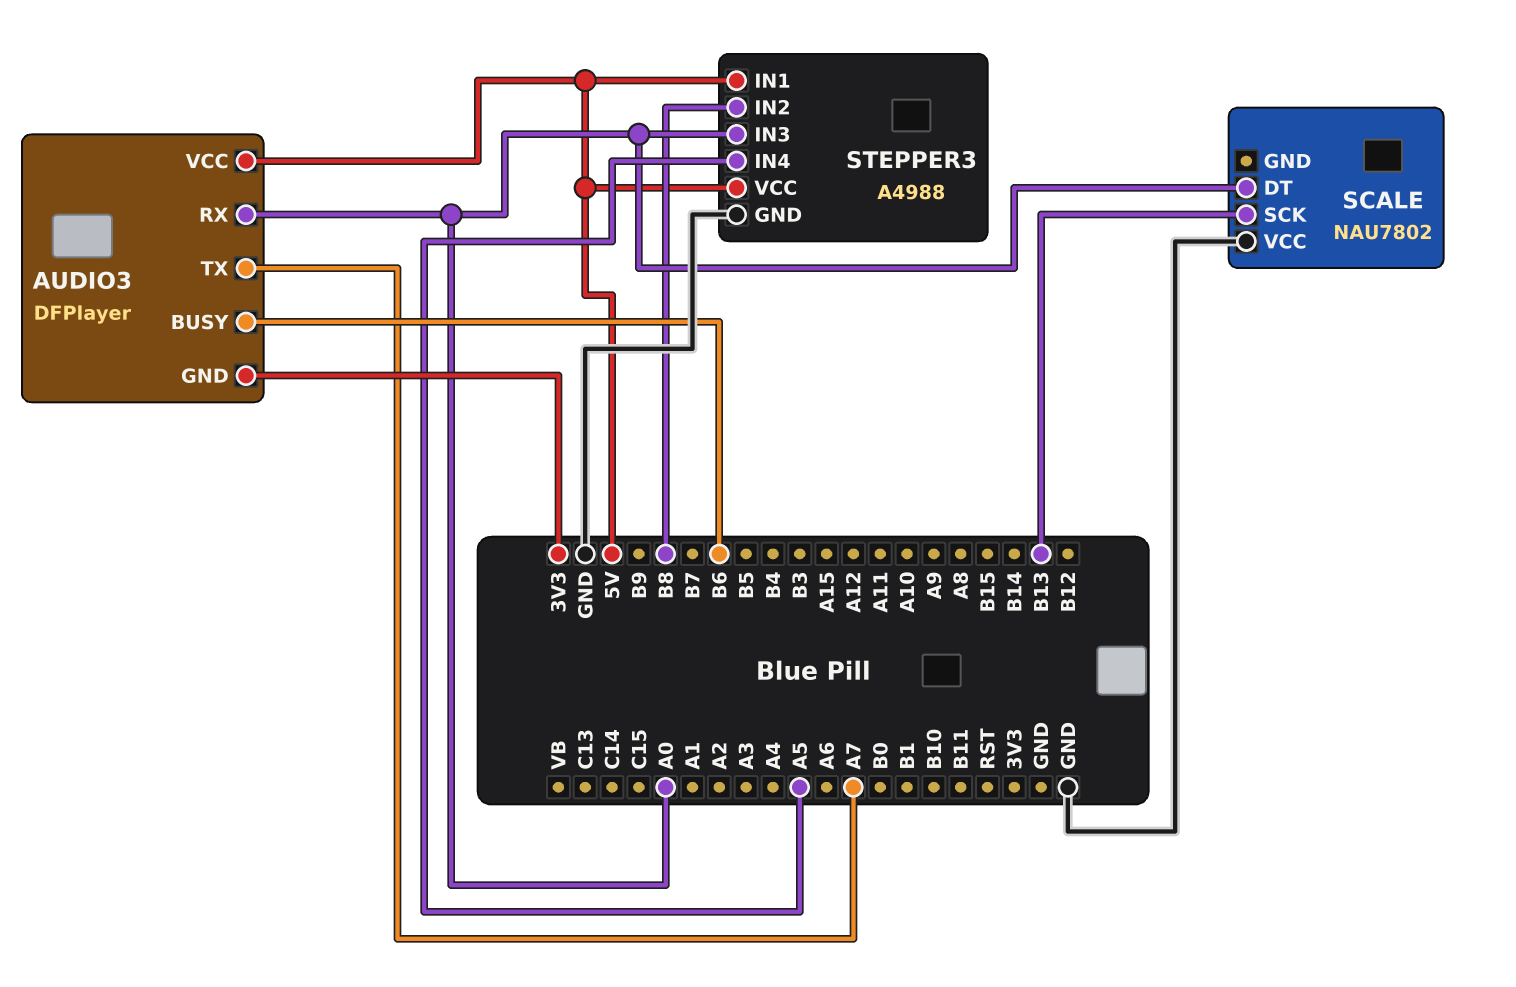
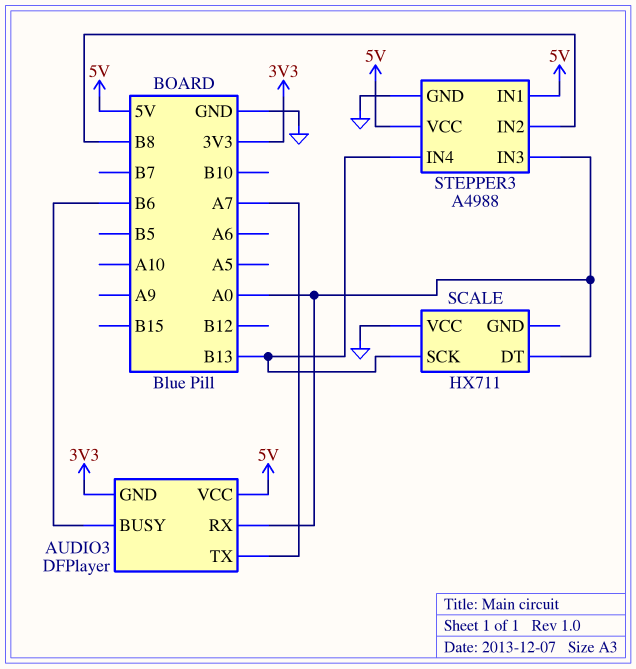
SCALE: NAU7802 -> HX711
STEPPER3 pin IN4: A5 -> B13

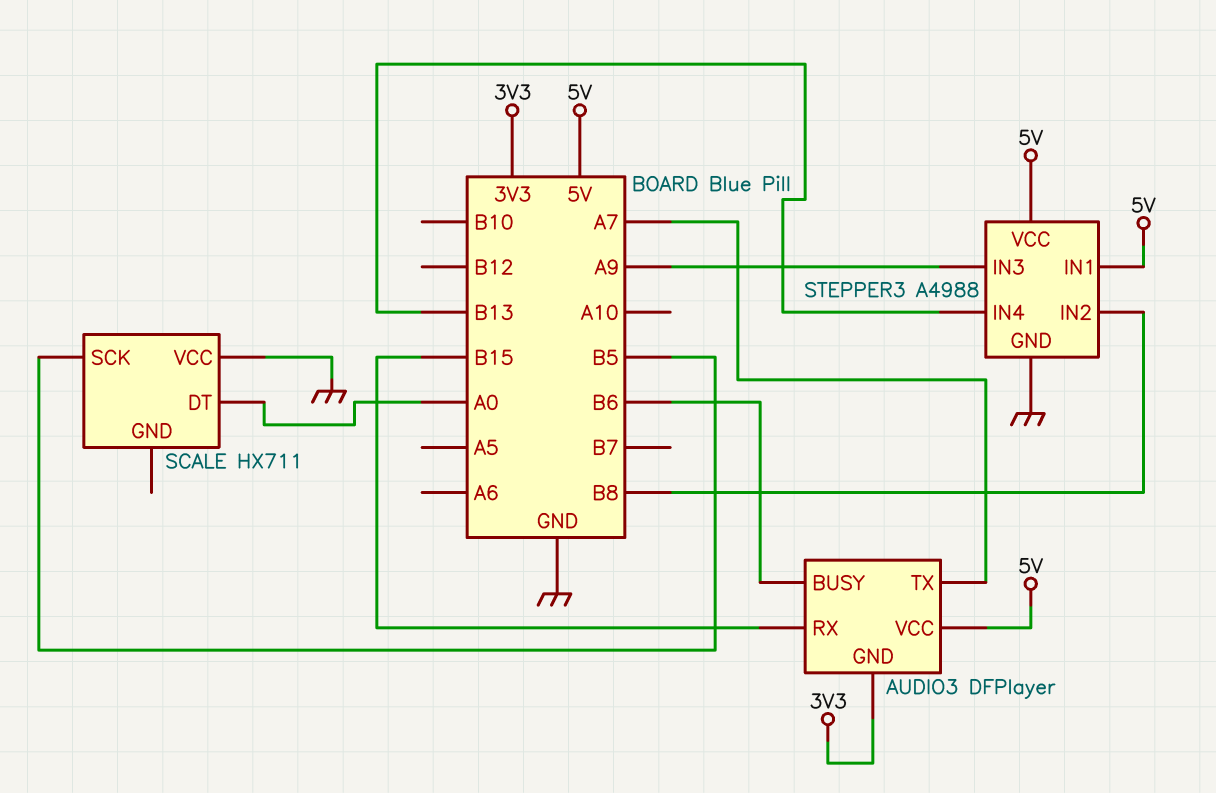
AUDIO3 pin RX: A0 -> B15
SCALE pin SCK: B13 -> B5
STEPPER3 pin IN3: A0 -> A9

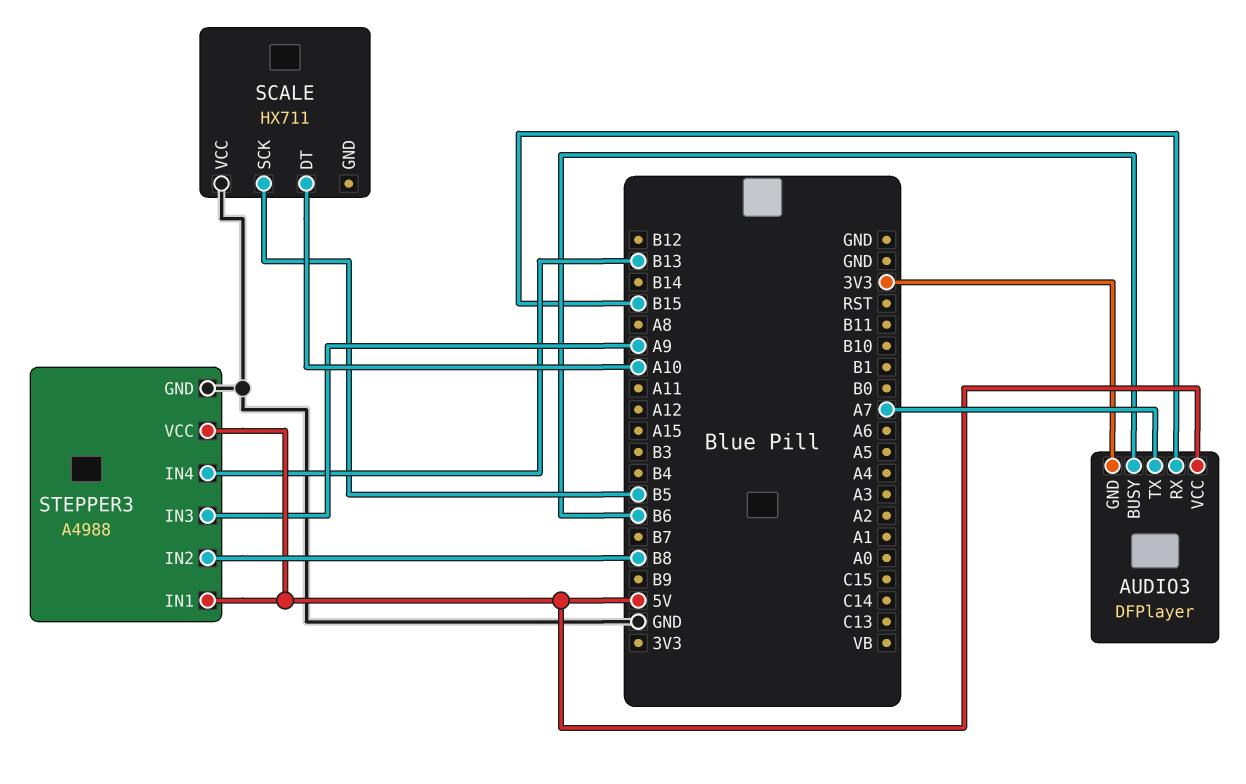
SCALE pin DT: A0 -> A10

